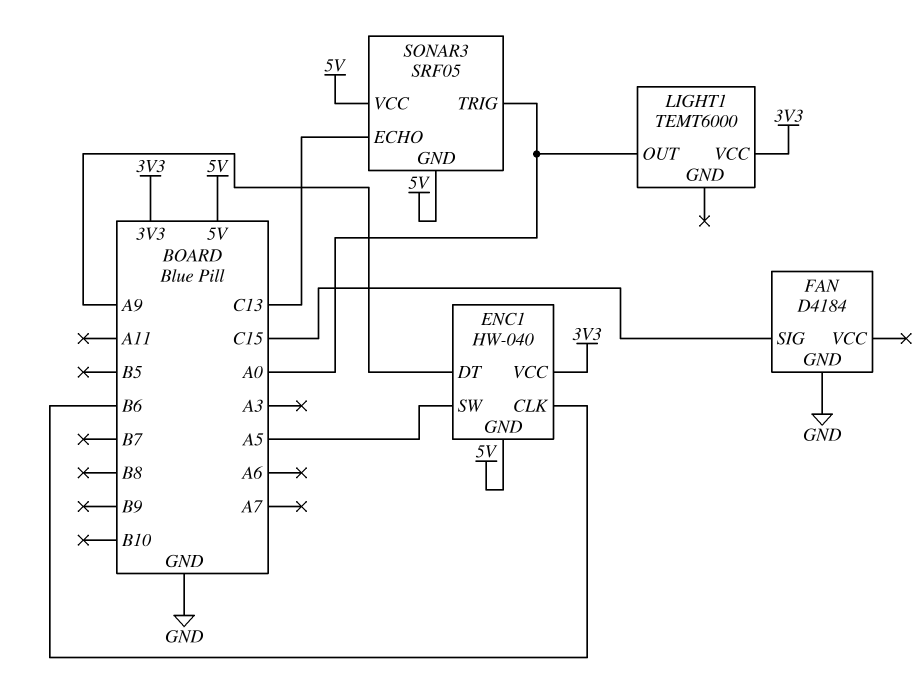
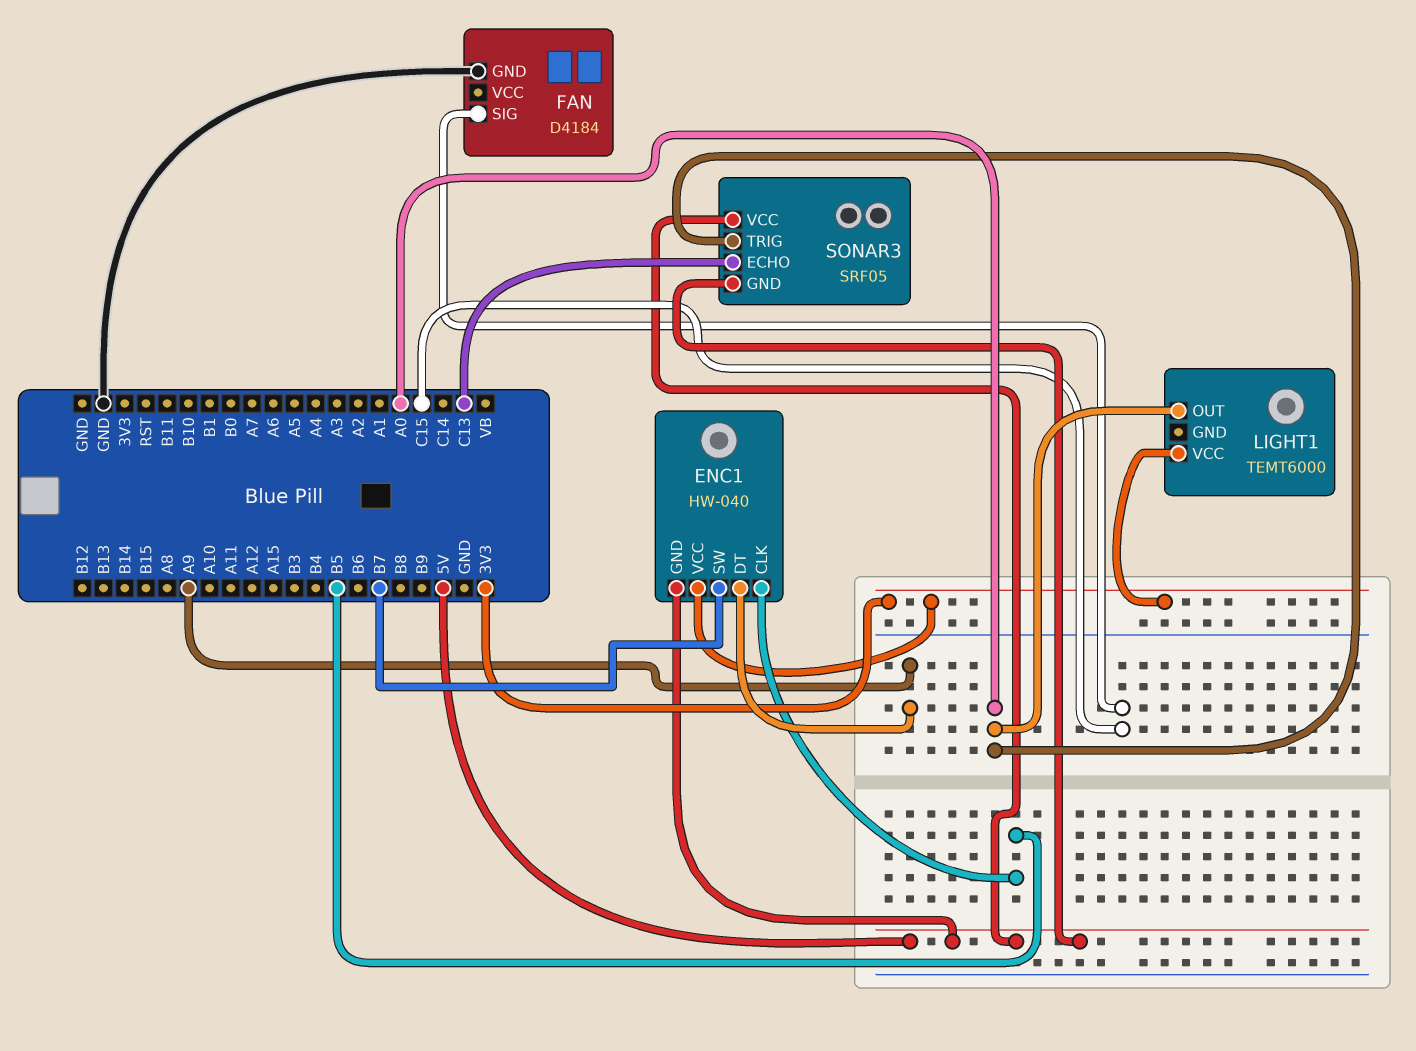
ENC1 pin CLK: B6 -> B5
ENC1 pin SW: A5 -> B7

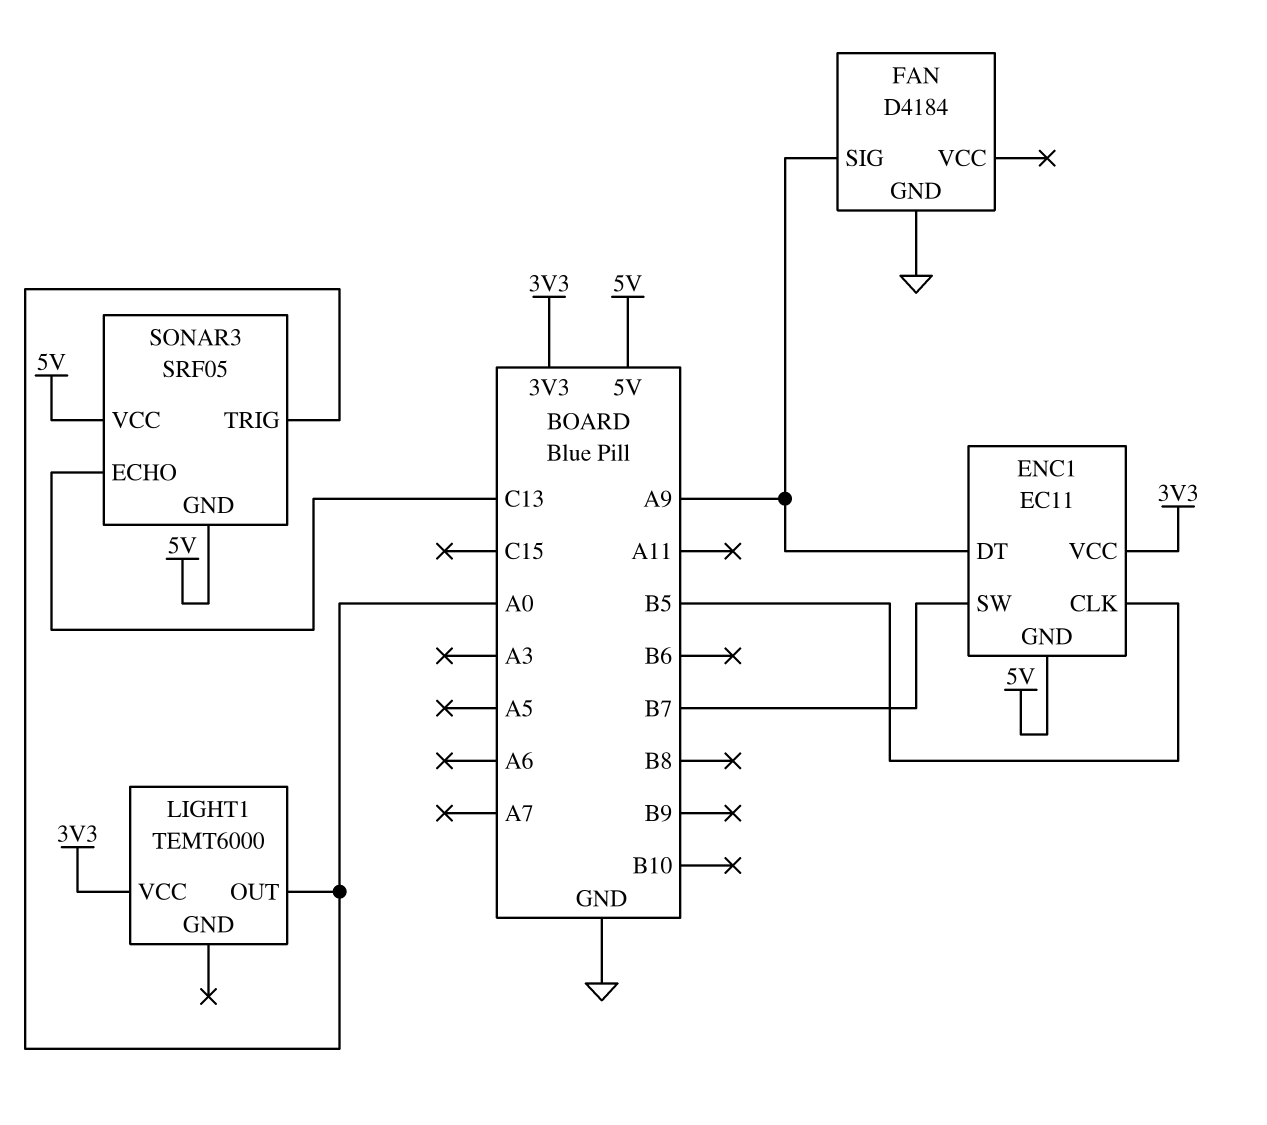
ENC1: HW-040 -> EC11
FAN pin SIG: C15 -> A9

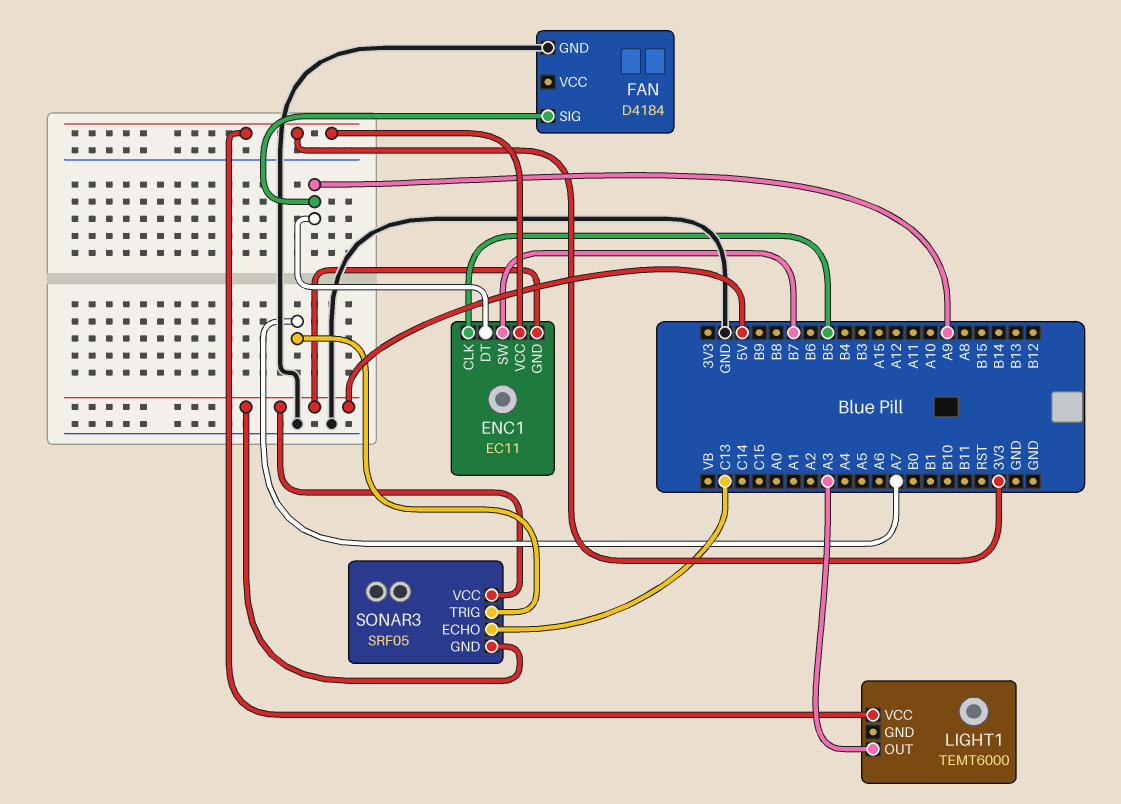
LIGHT1 pin OUT: A0 -> A3
SONAR3 pin TRIG: A0 -> A7

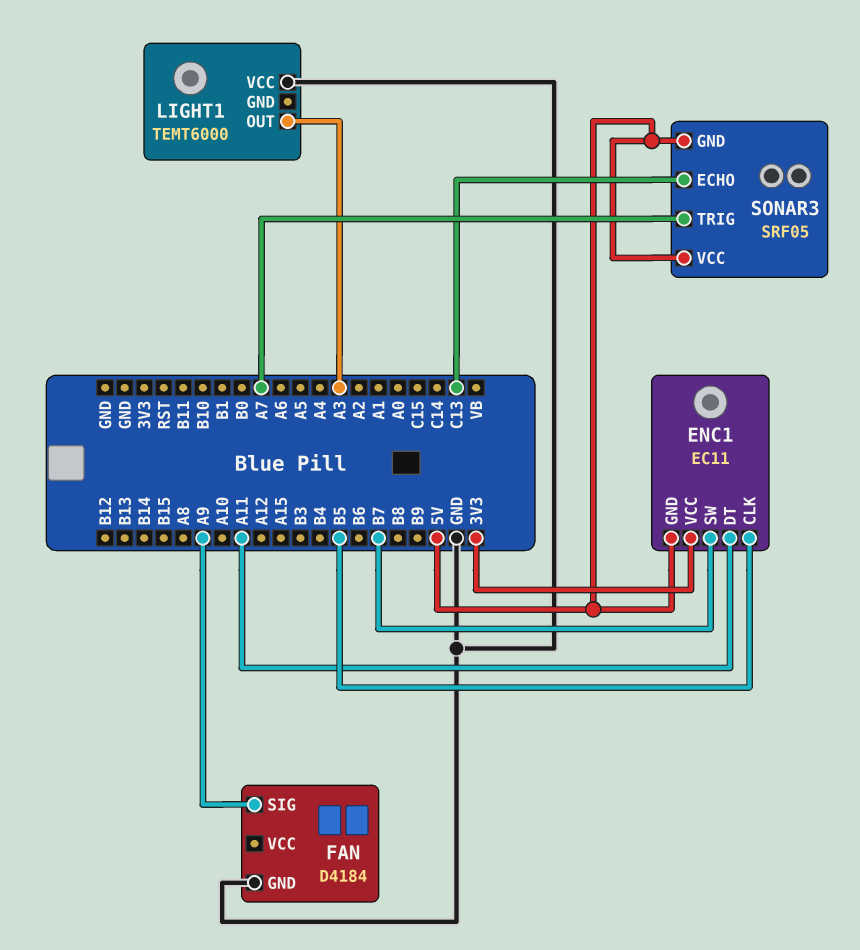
ENC1 pin DT: A9 -> A11
LIGHT1 pin VCC: 3V3 -> GND

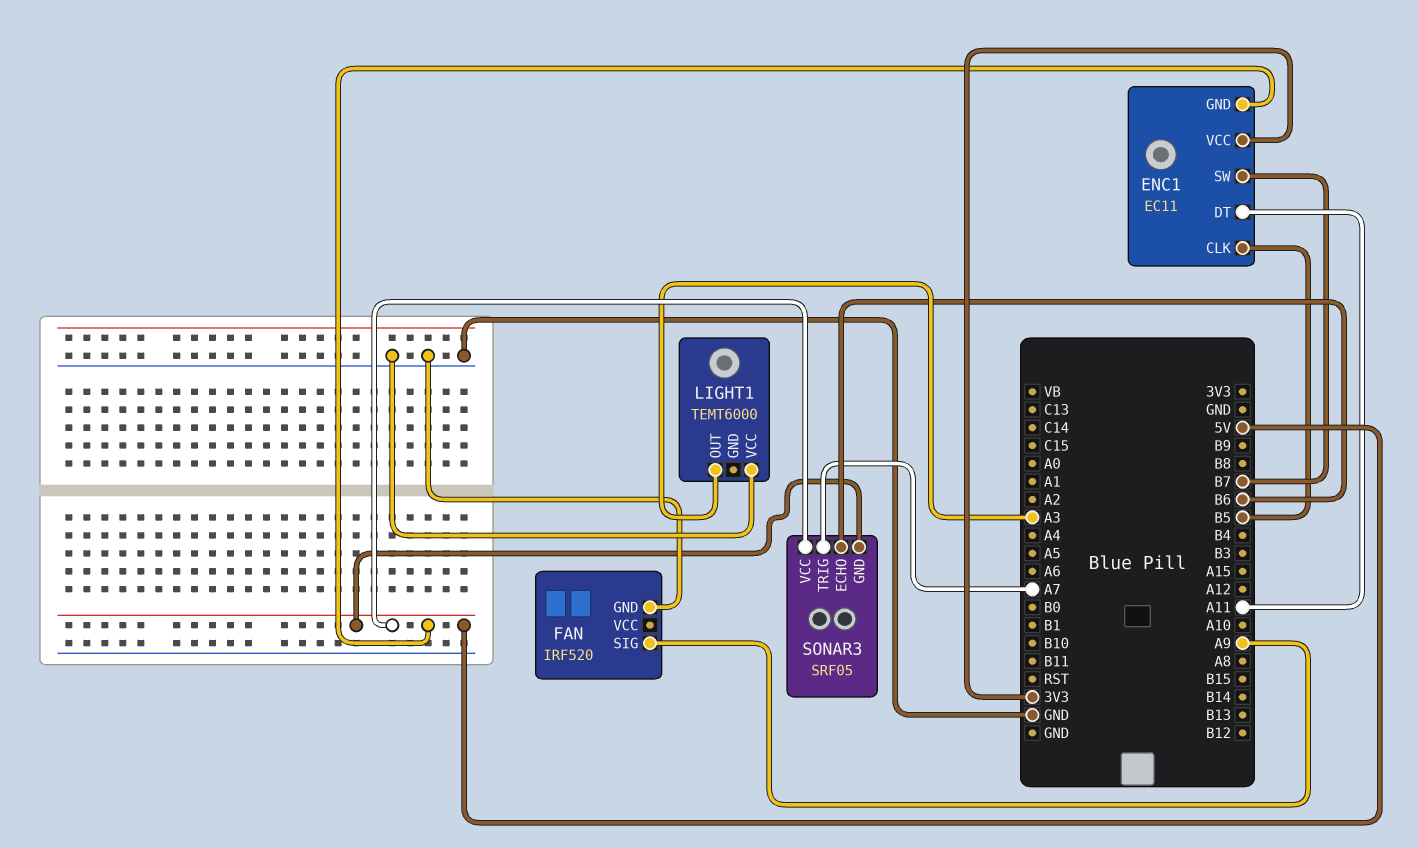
FAN: D4184 -> IRF520
SONAR3 pin ECHO: C13 -> B6

